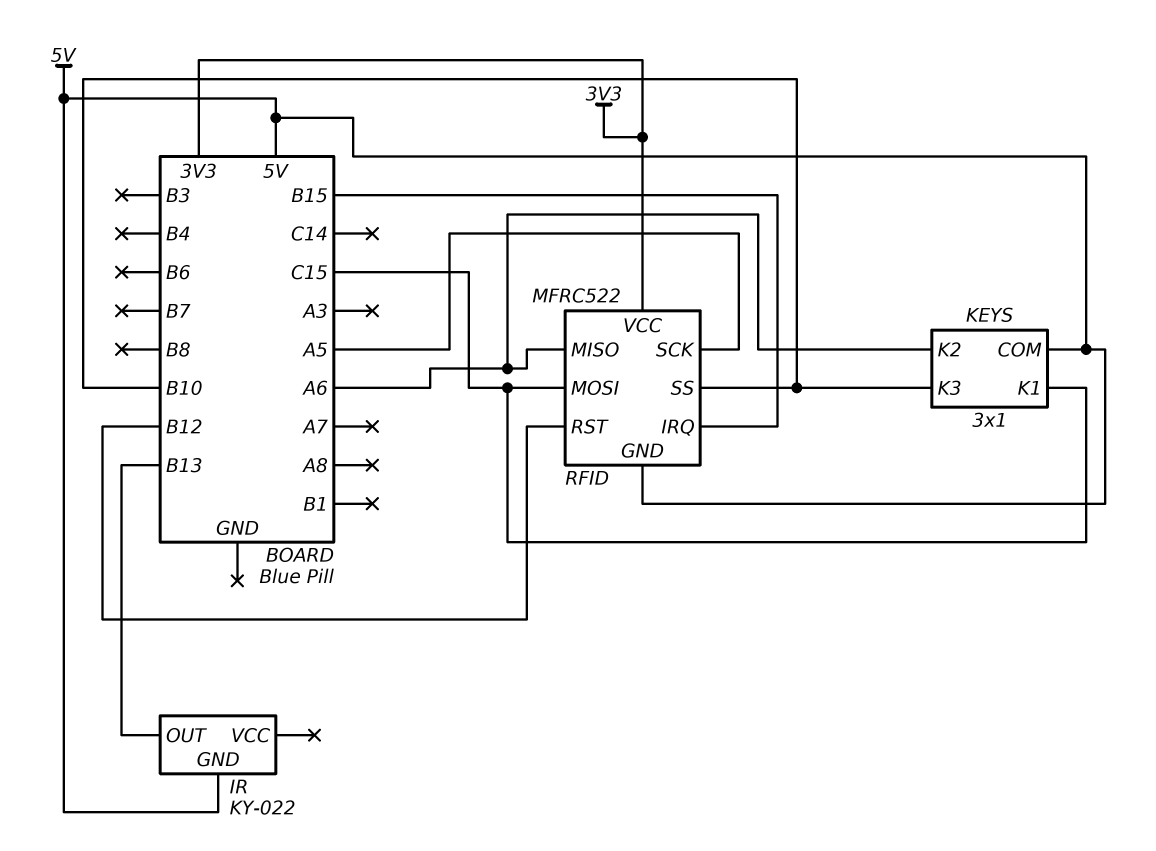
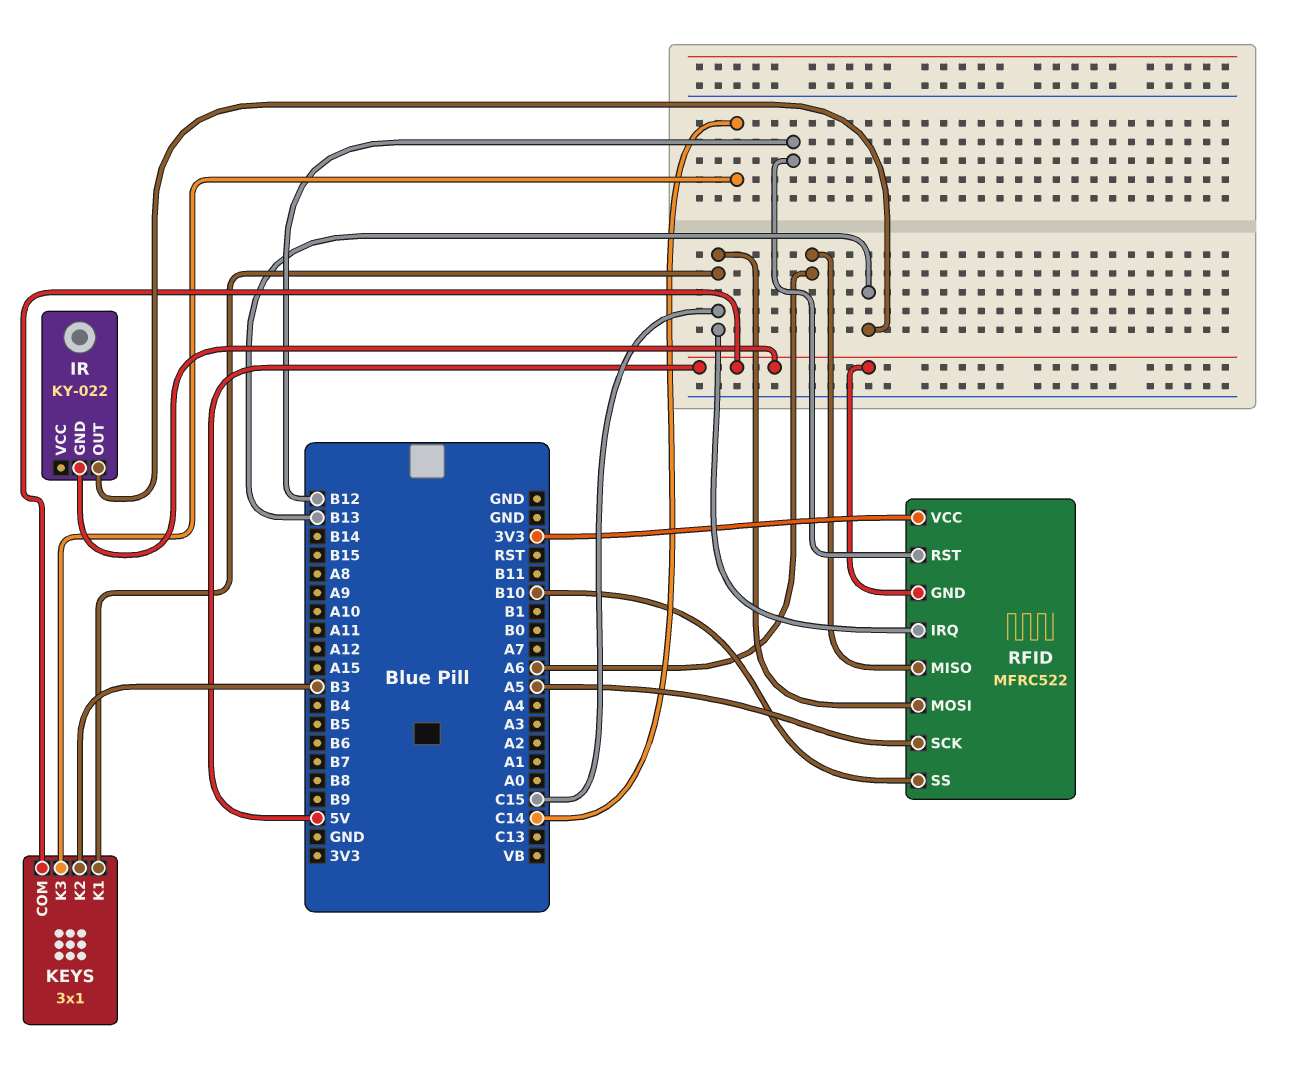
KEYS pin K2: A6 -> B3
KEYS pin K3: B10 -> C14
RFID pin IRQ: B15 -> C15

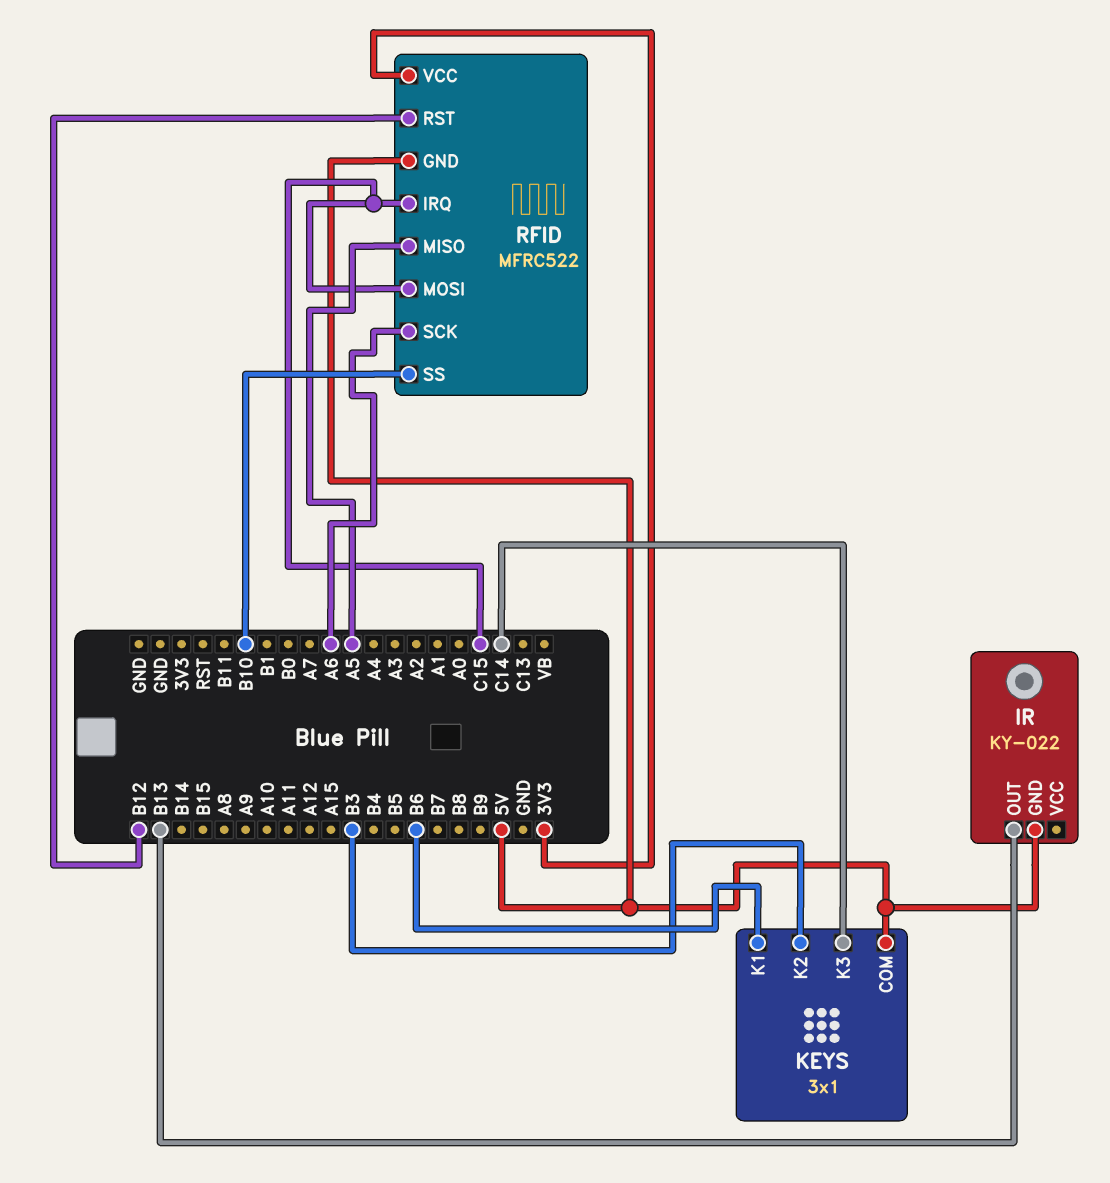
KEYS pin K1: C15 -> B6
RFID pin MISO: A6 -> A5
RFID pin SCK: A5 -> A6

